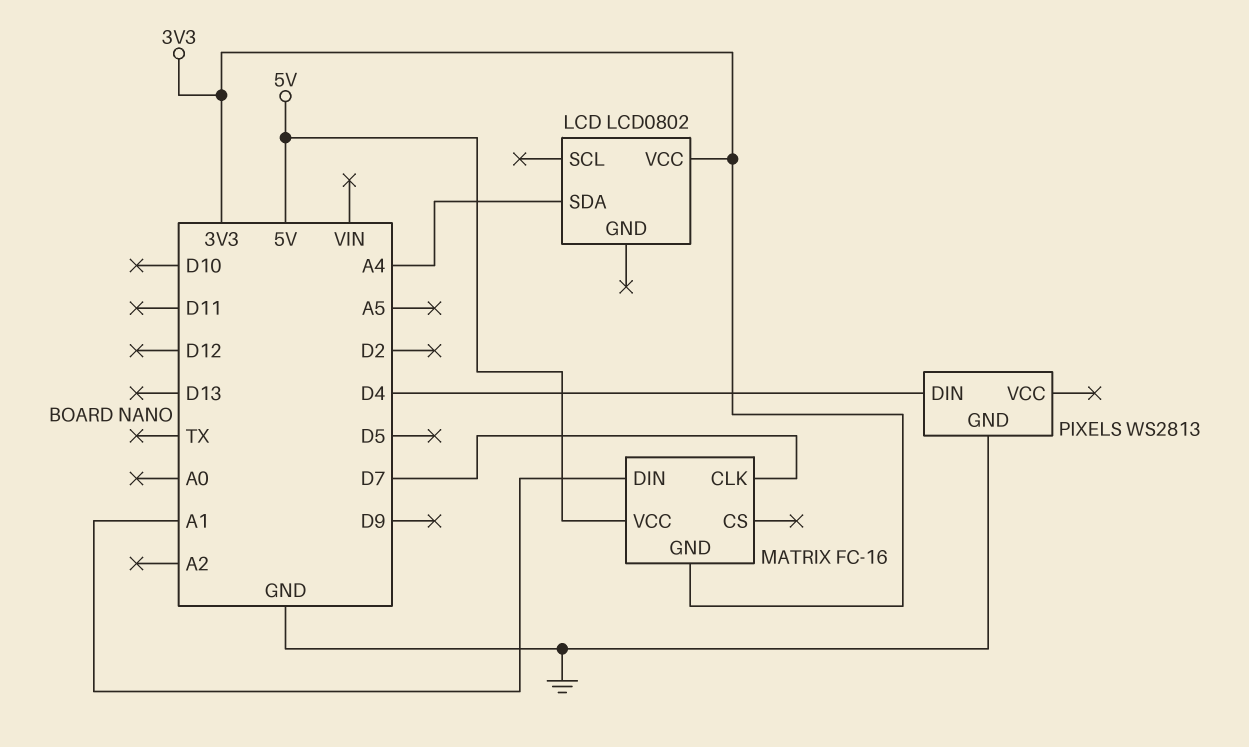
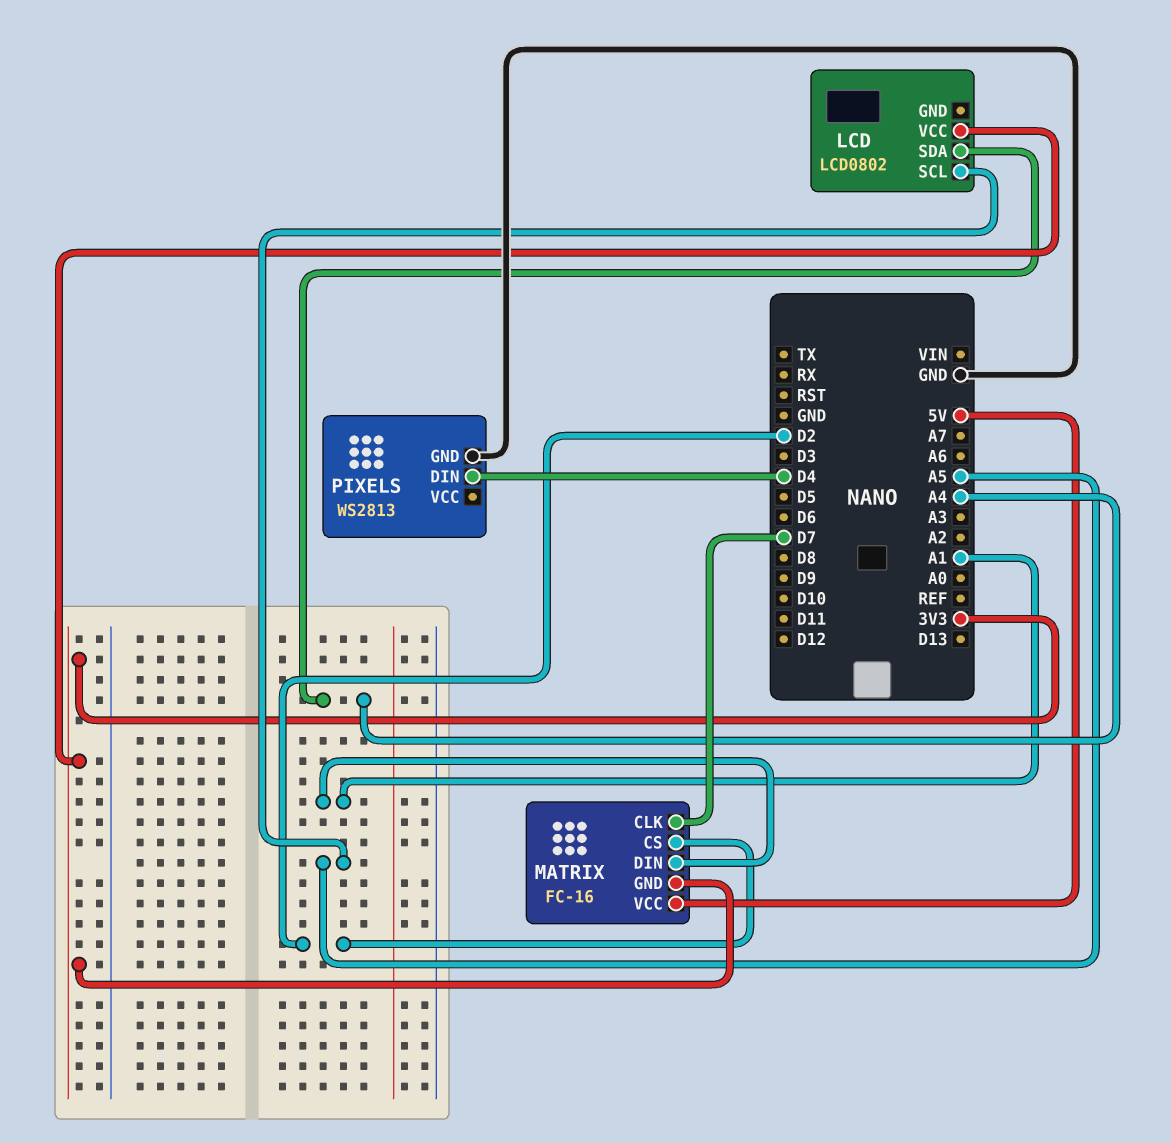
LCD pin SCL: none -> A5
MATRIX pin CS: none -> D2

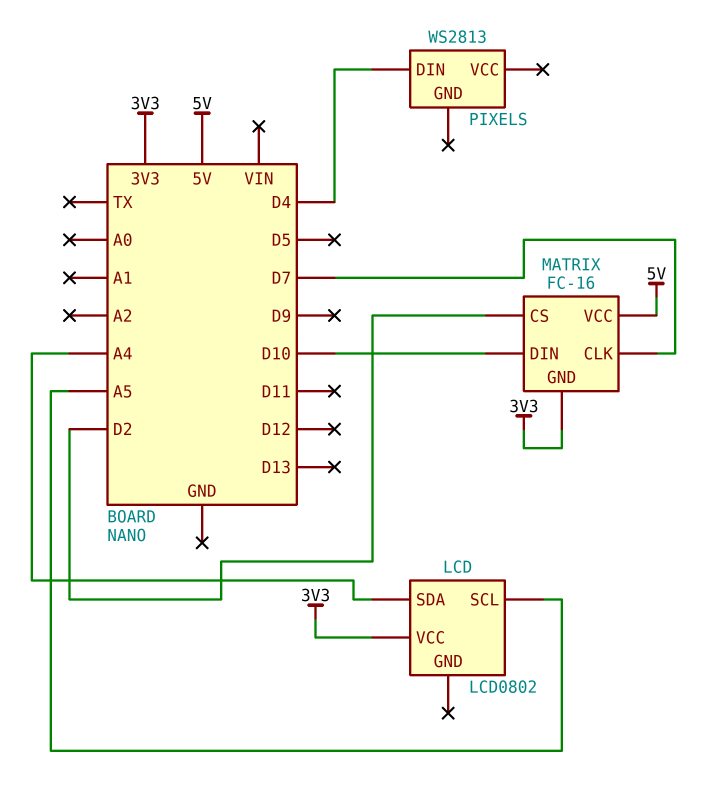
MATRIX pin DIN: A1 -> D10
PIXELS pin GND: GND -> none

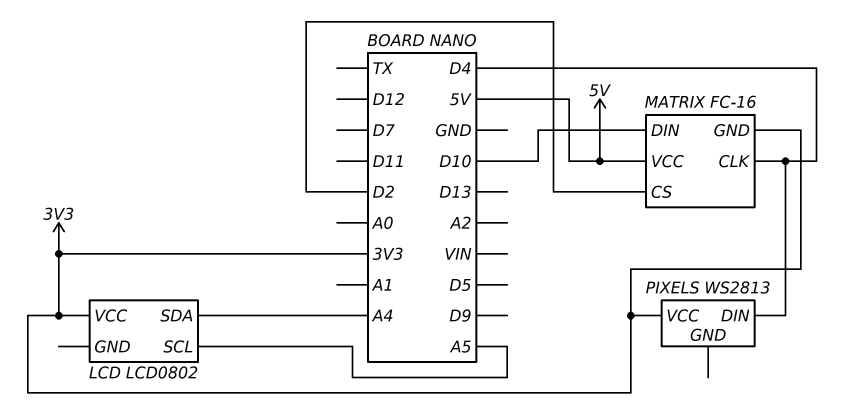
MATRIX pin CLK: D7 -> D4
PIXELS pin VCC: none -> 3V3

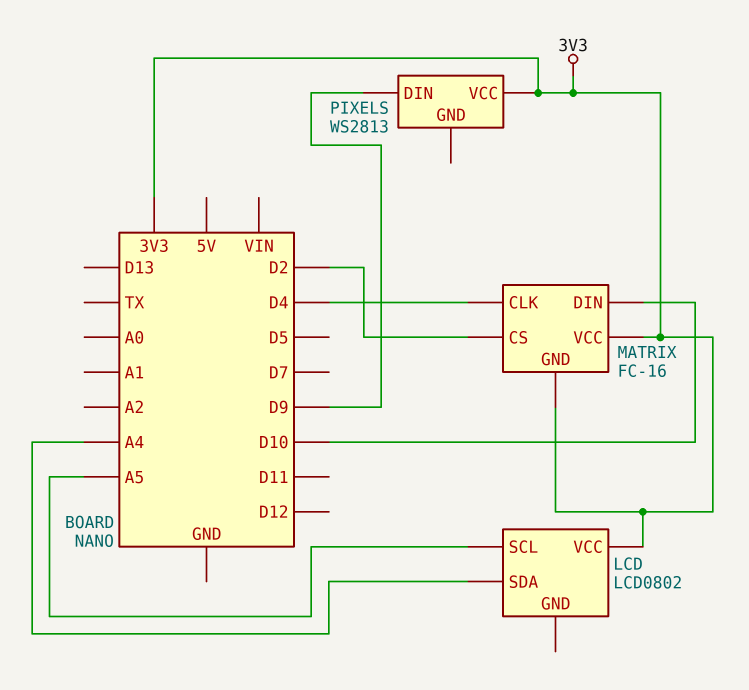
MATRIX pin VCC: 5V -> 3V3
PIXELS pin DIN: D4 -> D9

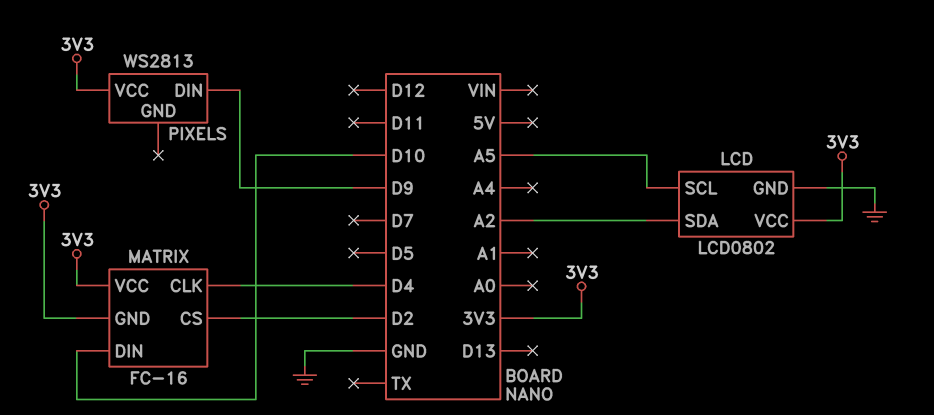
LCD pin GND: none -> GND
LCD pin SDA: A4 -> A2

